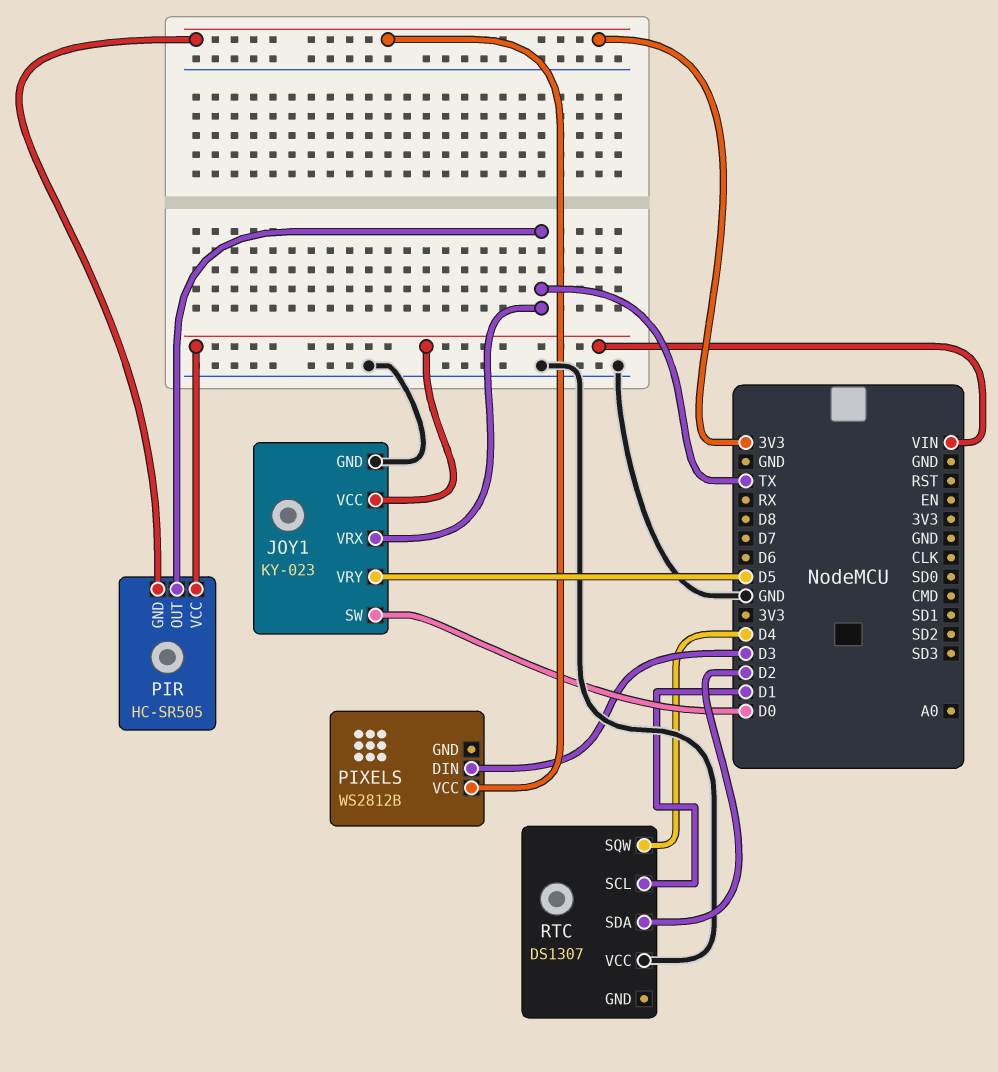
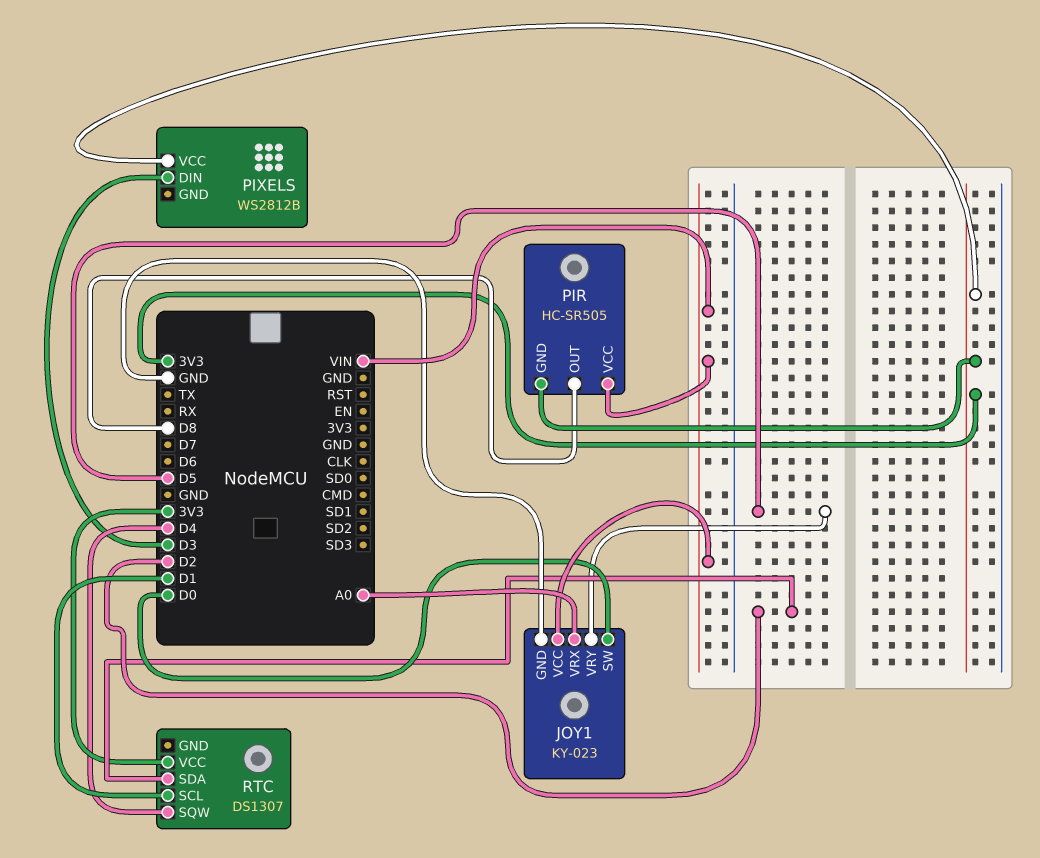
JOY1 pin VRX: TX -> A0
PIR pin OUT: TX -> D8
RTC pin VCC: GND -> 3V3

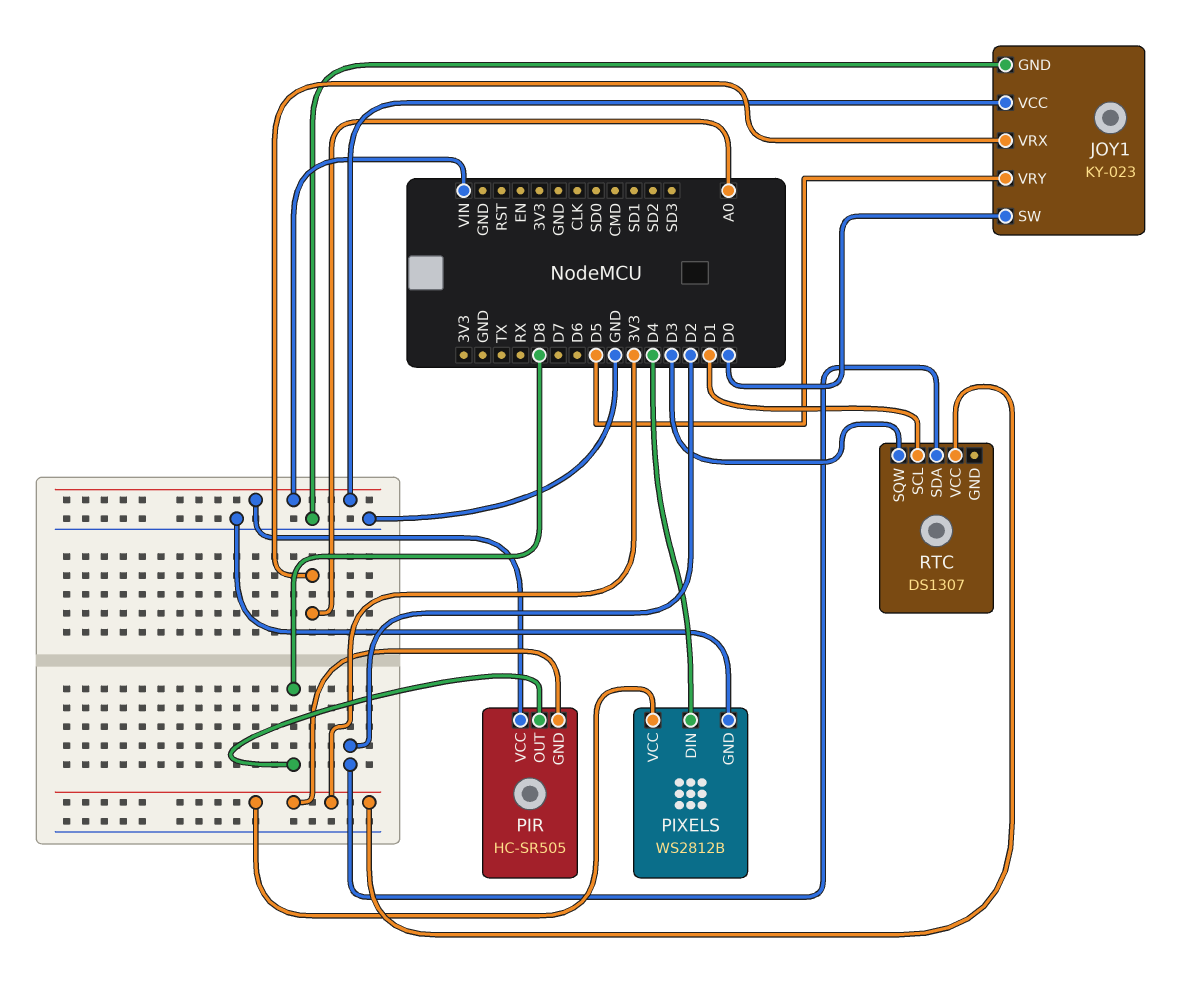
PIXELS pin DIN: D3 -> D4
PIXELS pin GND: none -> GND
RTC pin SQW: D4 -> D3

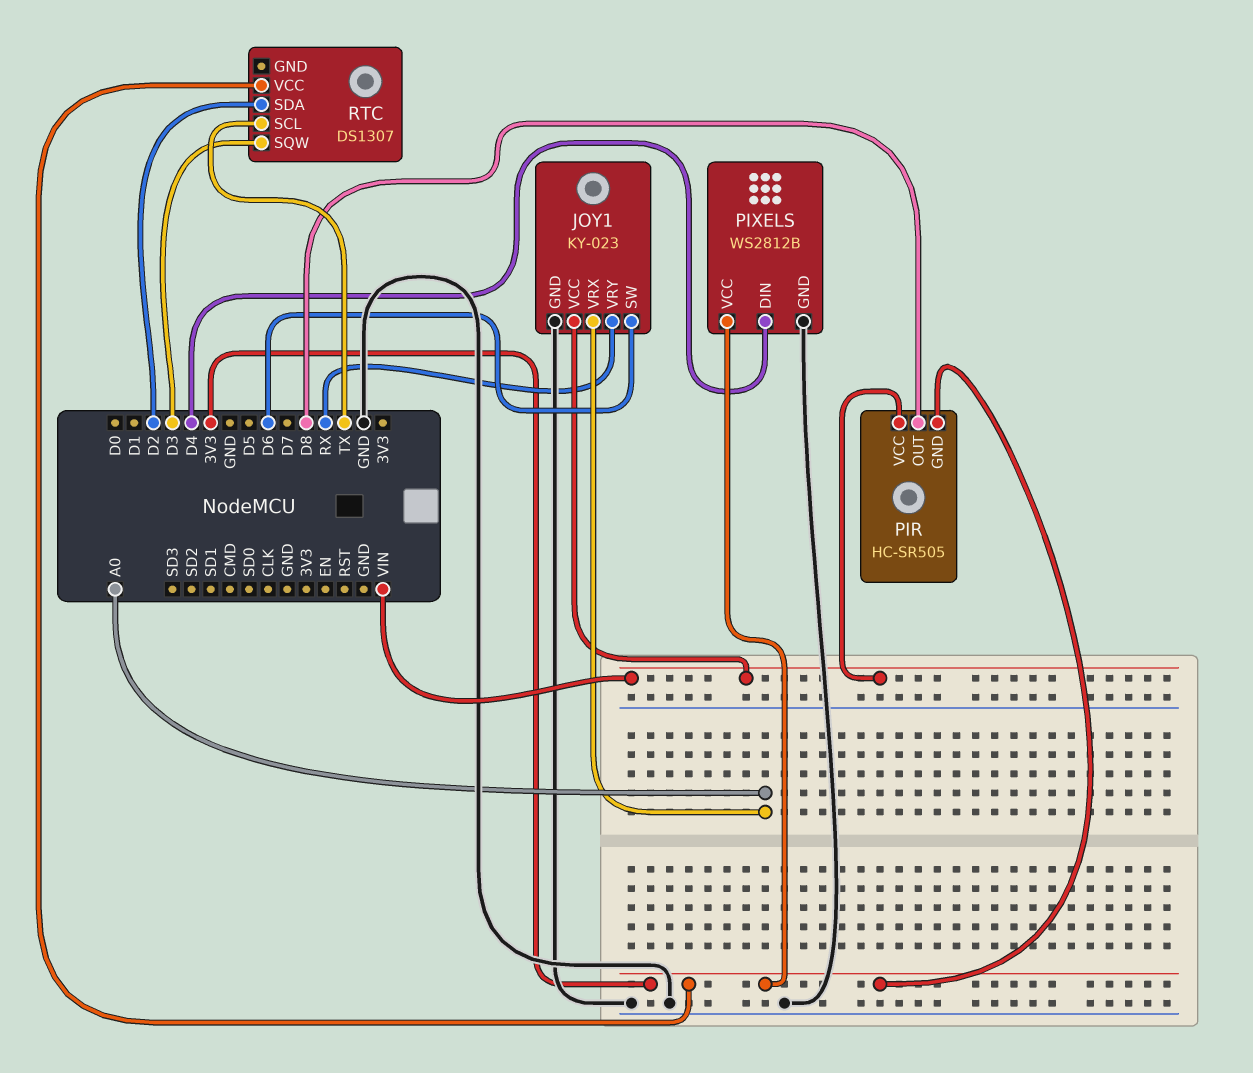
JOY1 pin SW: D0 -> D6
JOY1 pin VRY: D5 -> RX
RTC pin SCL: D1 -> TX

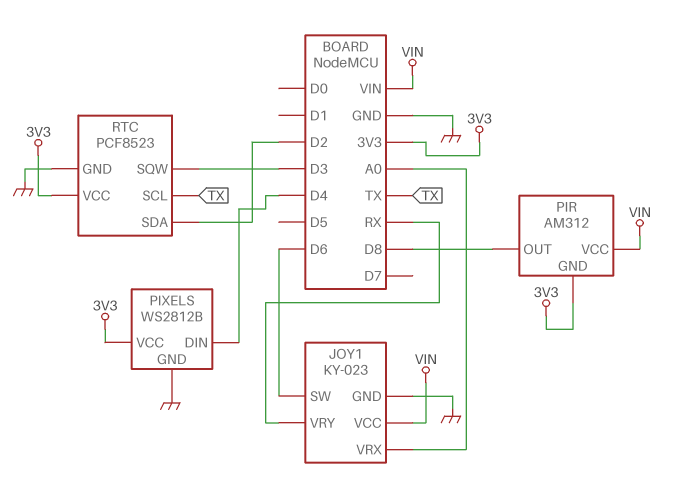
PIR: HC-SR505 -> AM312
RTC: DS1307 -> PCF8523
RTC pin GND: none -> GND

